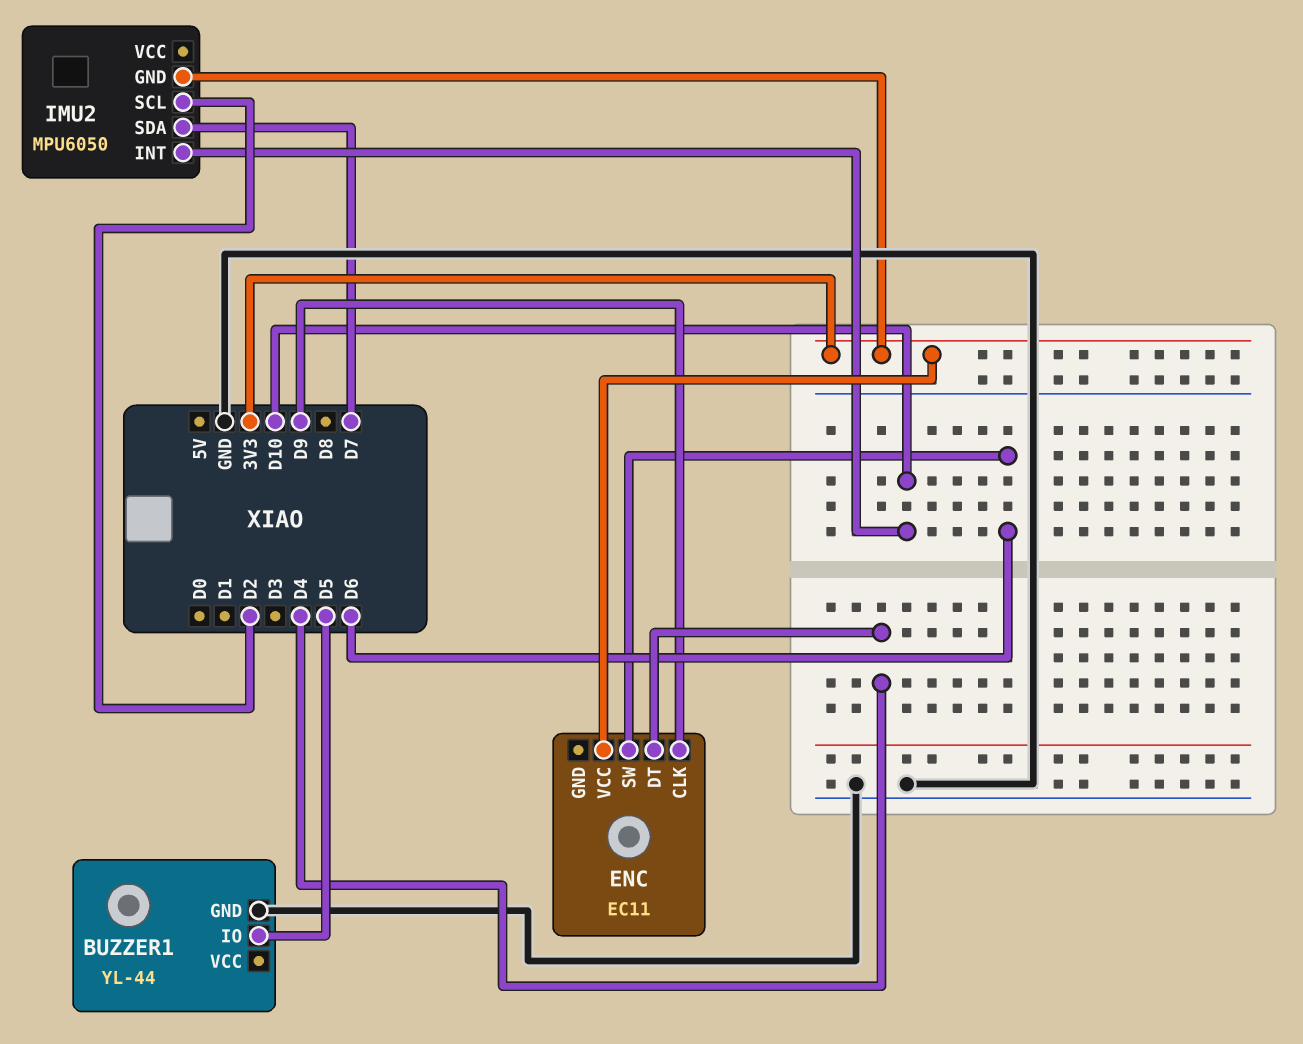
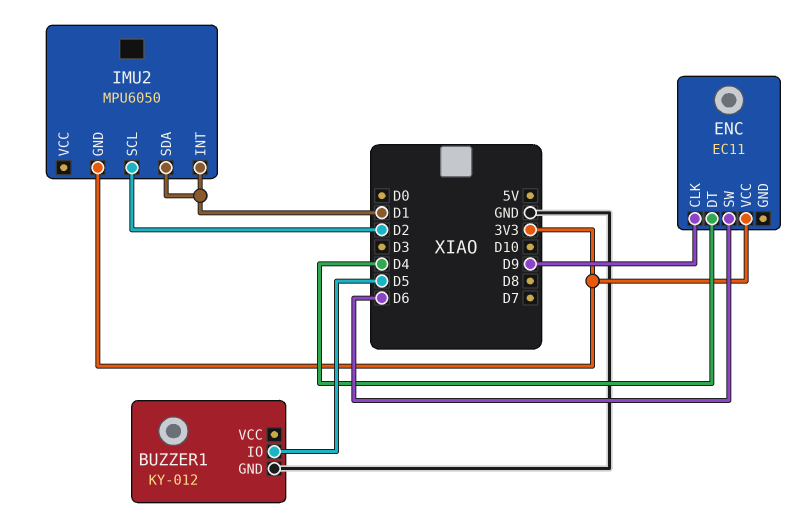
BUZZER1: YL-44 -> KY-012
IMU2 pin INT: D10 -> D1
IMU2 pin SDA: D7 -> D1

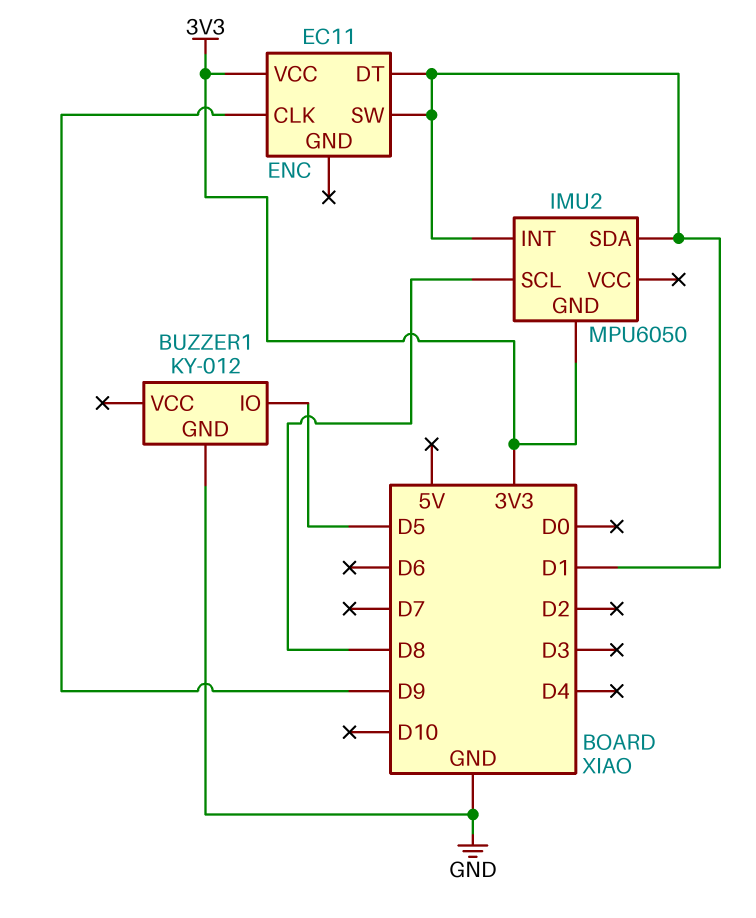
ENC pin DT: D4 -> D1
ENC pin SW: D6 -> D1
IMU2 pin SCL: D2 -> D8

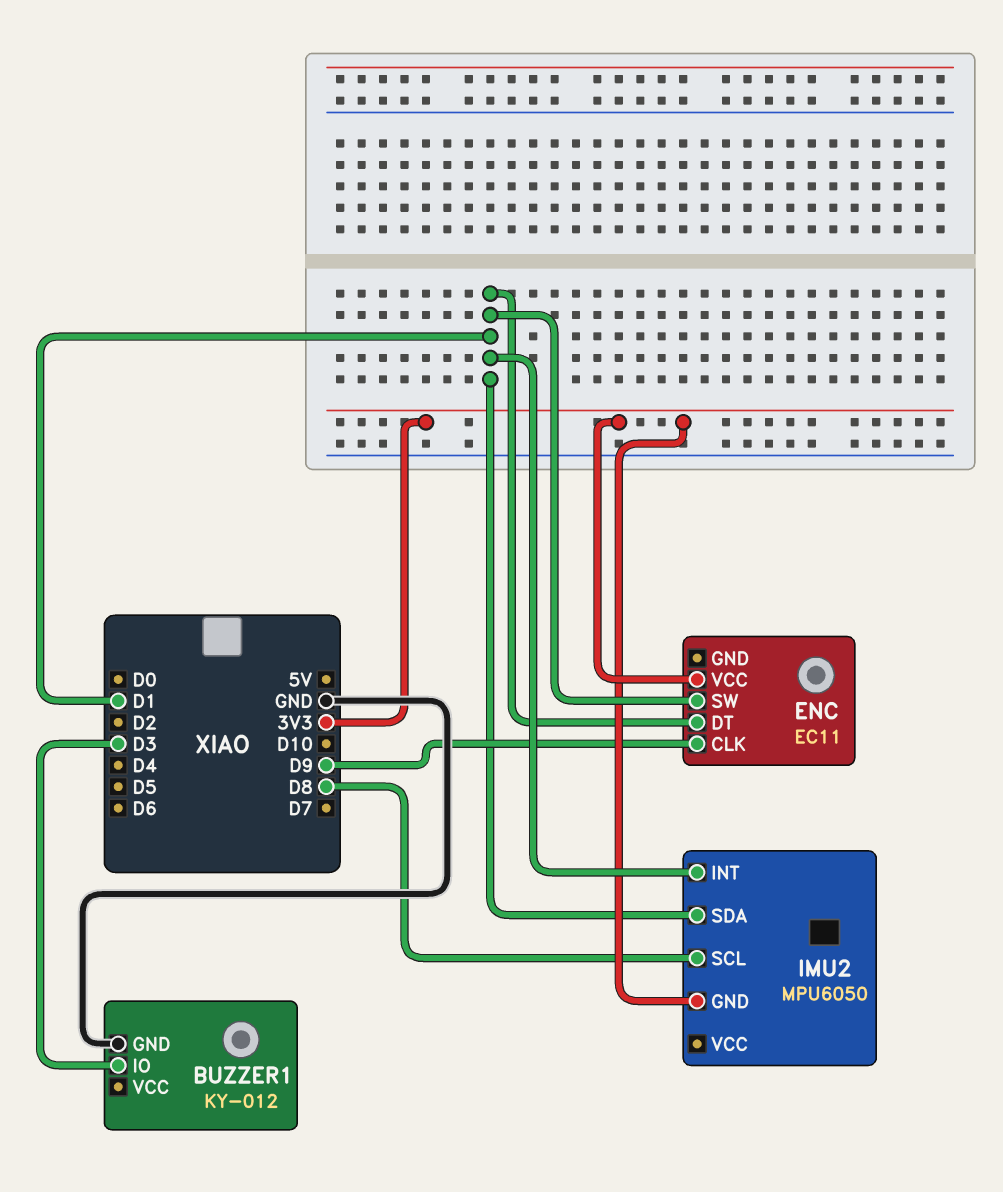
BUZZER1 pin IO: D5 -> D3

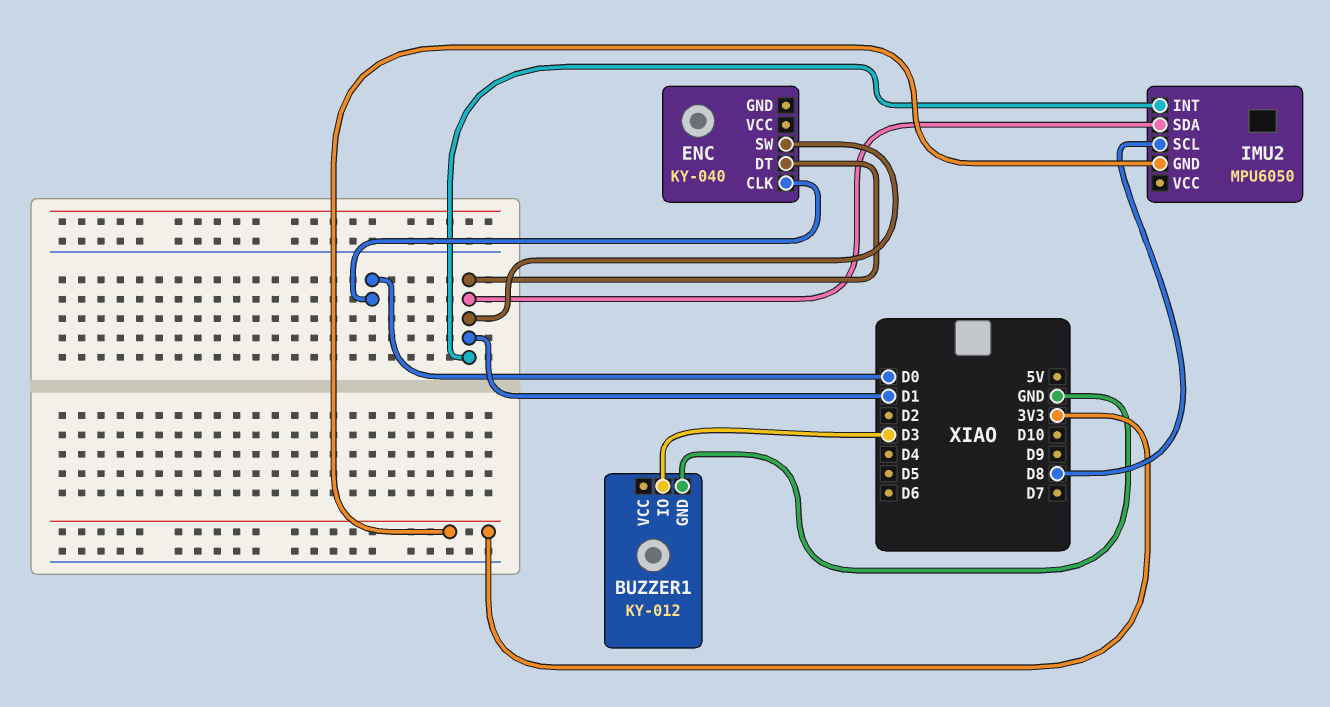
ENC: EC11 -> KY-040
ENC pin CLK: D9 -> D0
ENC pin VCC: 3V3 -> none

